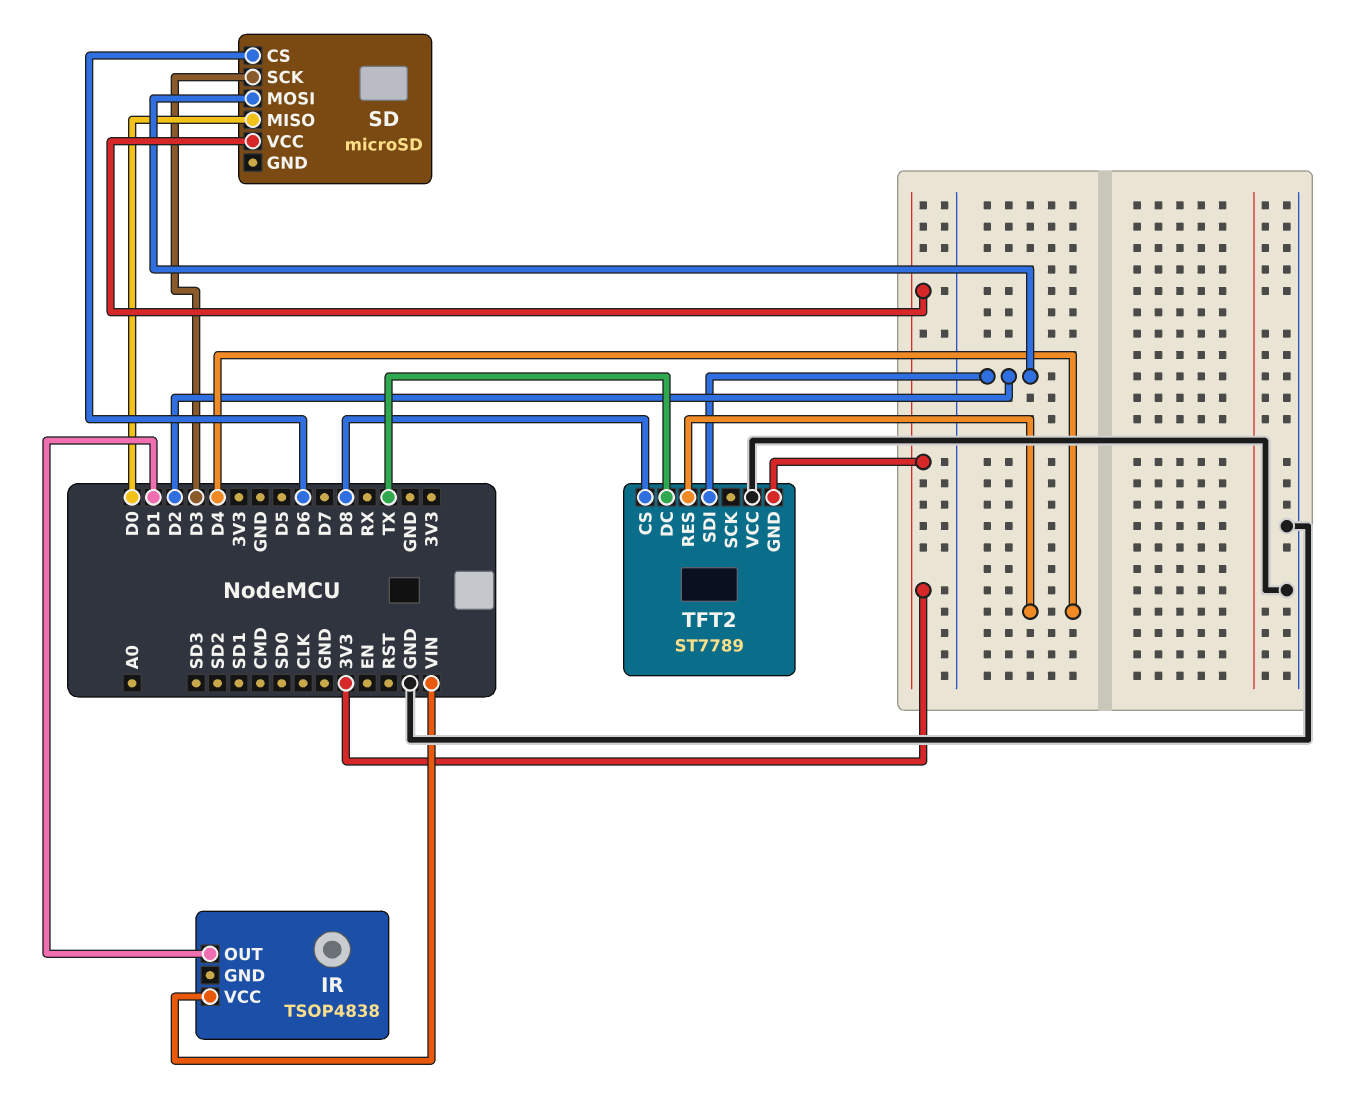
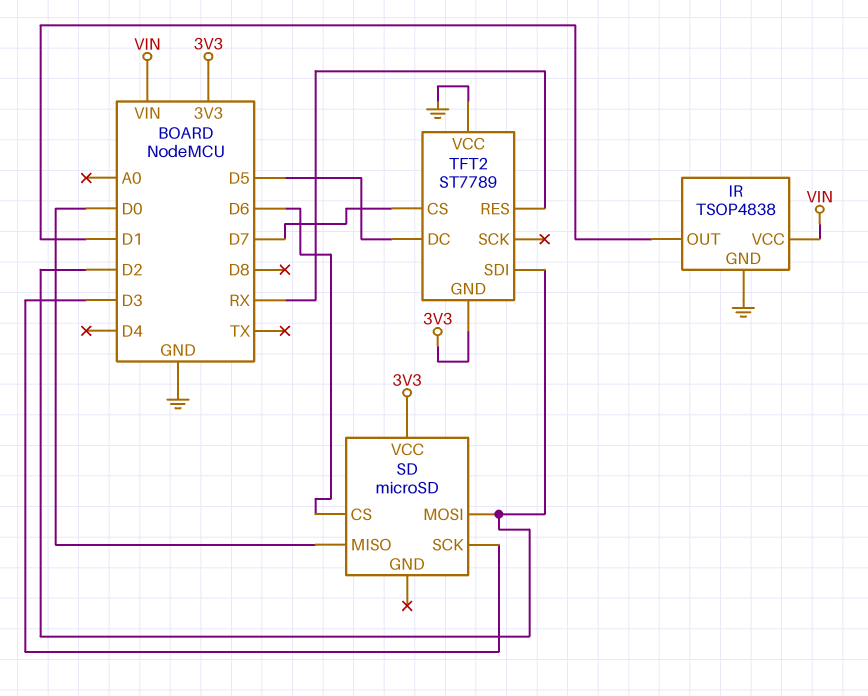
IR pin GND: none -> GND
TFT2 pin CS: D8 -> D7
TFT2 pin DC: TX -> D5
TFT2 pin RES: D4 -> RX

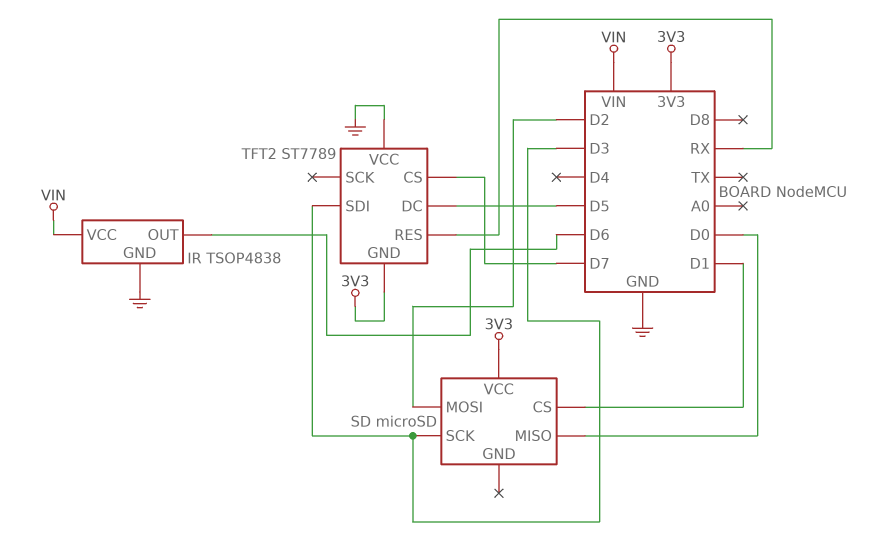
IR pin OUT: D1 -> D6
SD pin CS: D6 -> D1
TFT2 pin SDI: D2 -> D3

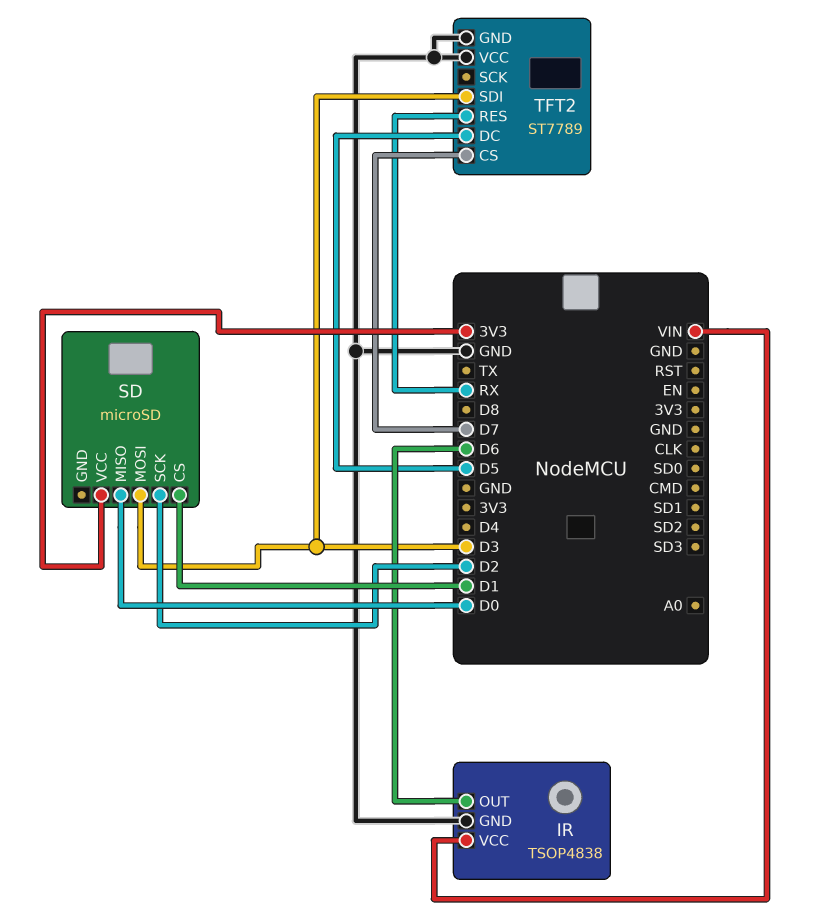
SD pin MOSI: D2 -> D3
SD pin SCK: D3 -> D2
TFT2 pin GND: 3V3 -> GND

